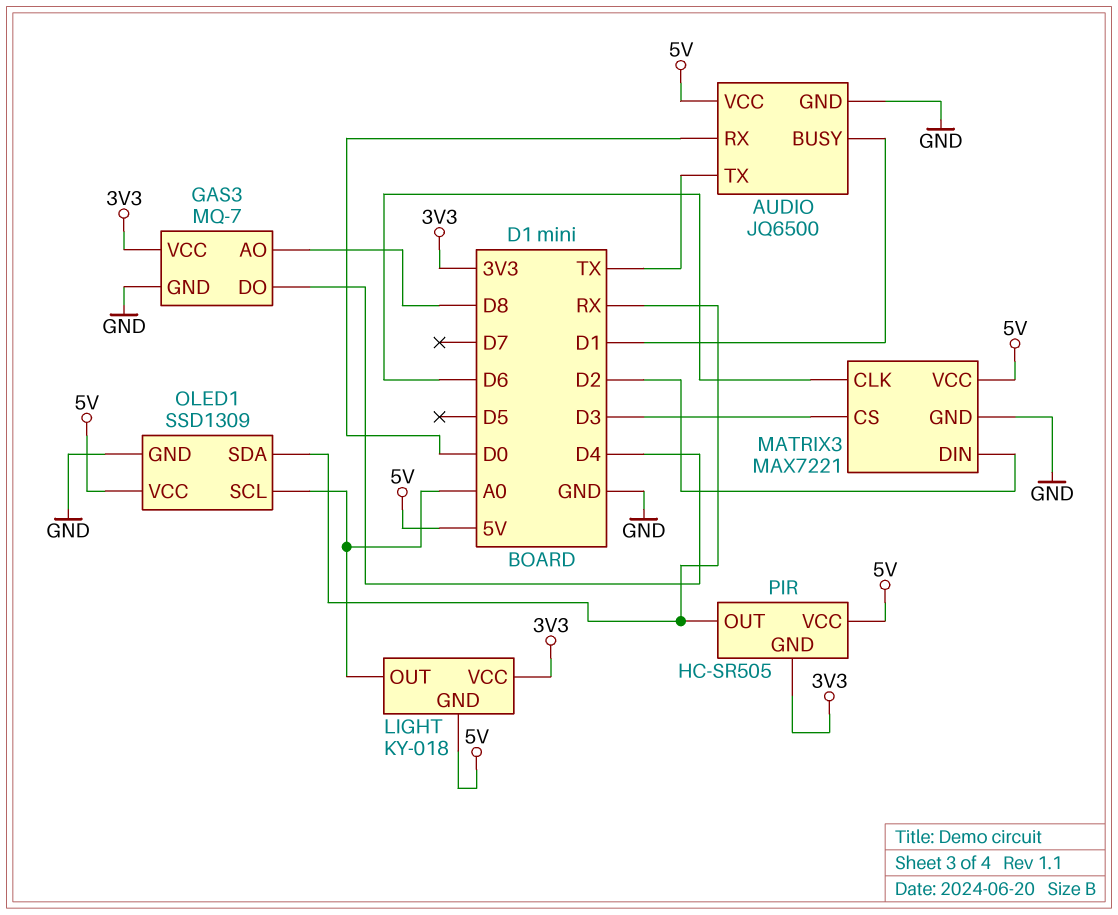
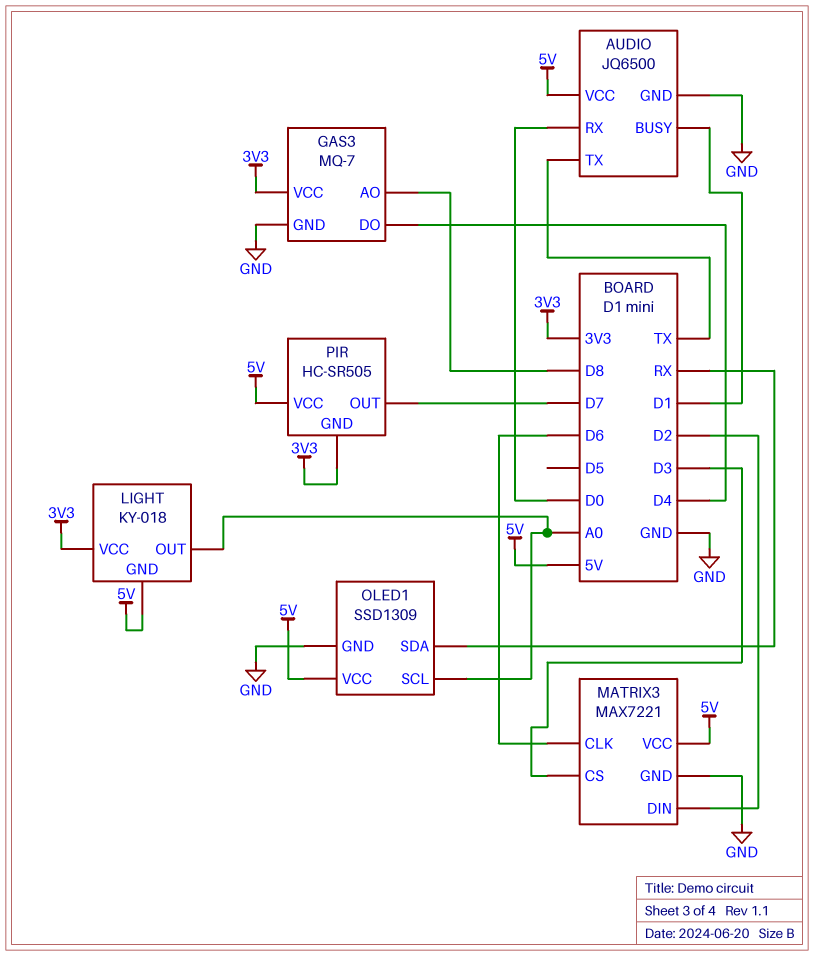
PIR pin OUT: RX -> D7

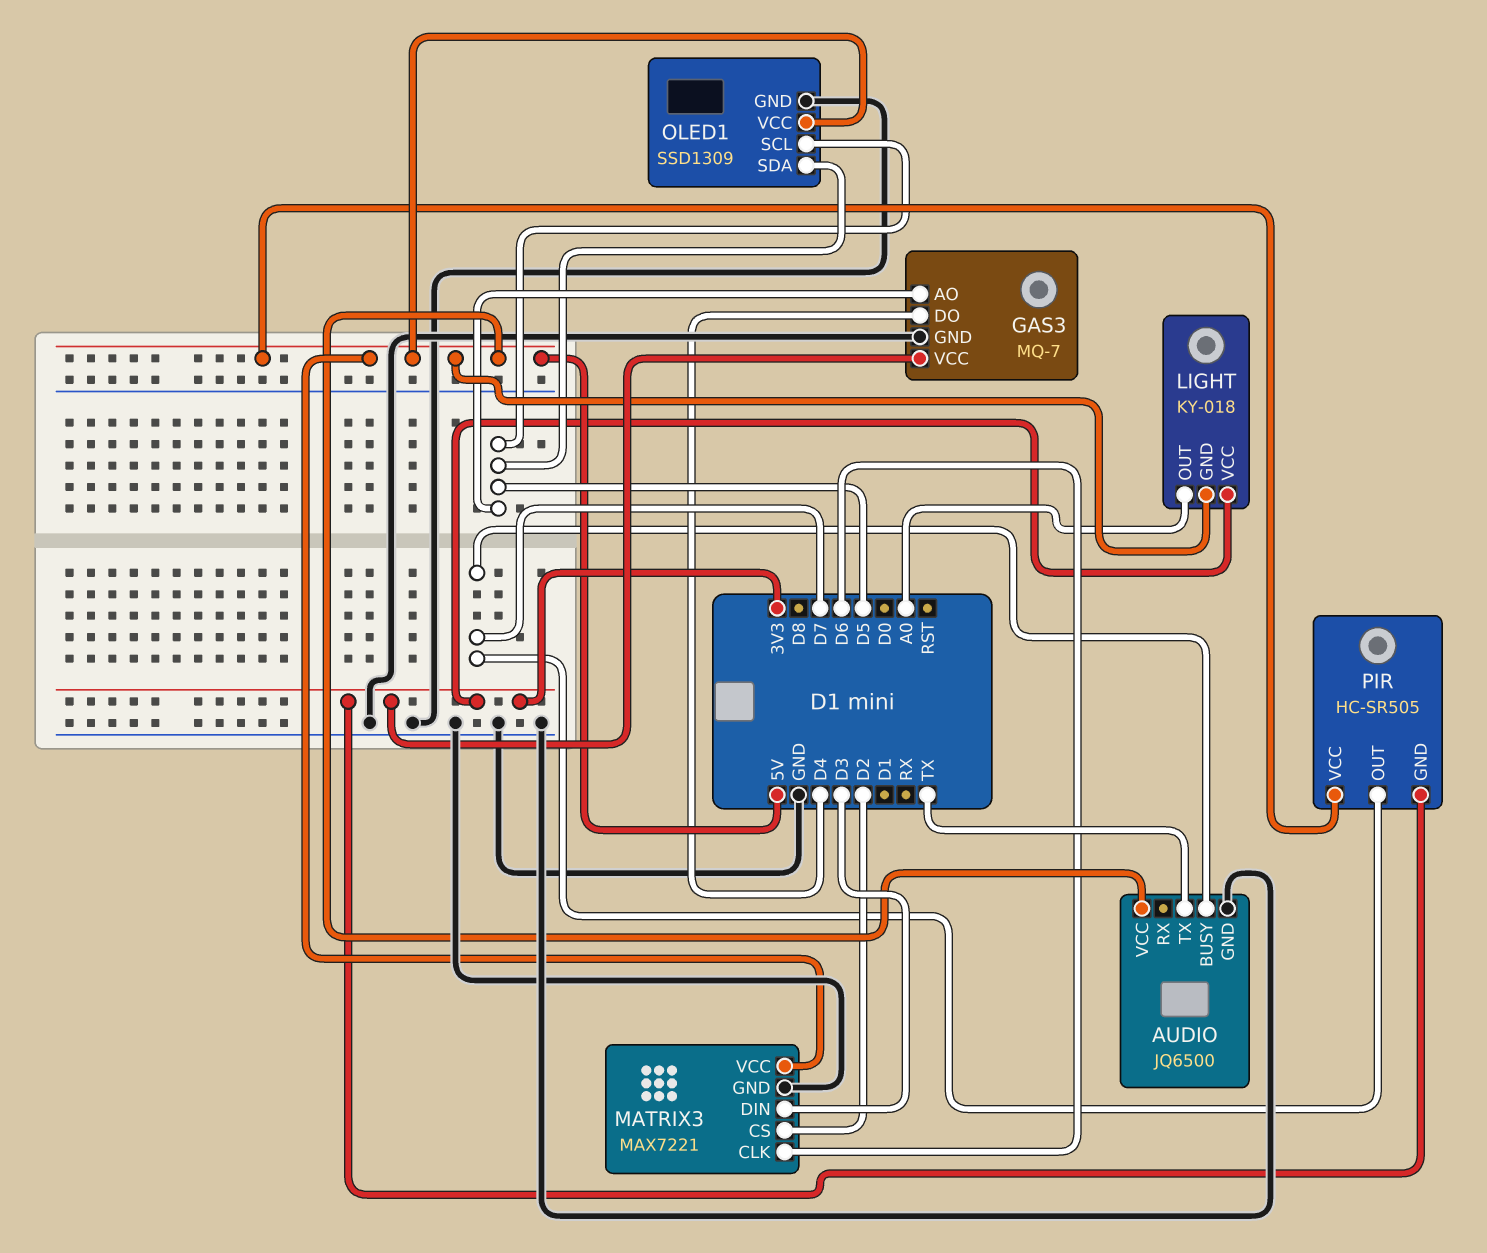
AUDIO pin BUSY: D1 -> D7
AUDIO pin RX: D0 -> none
GAS3 pin AO: D8 -> D5
MATRIX3 pin CS: D3 -> D2
MATRIX3 pin DIN: D2 -> D3
OLED1 pin SCL: A0 -> D5
OLED1 pin SDA: RX -> D5

